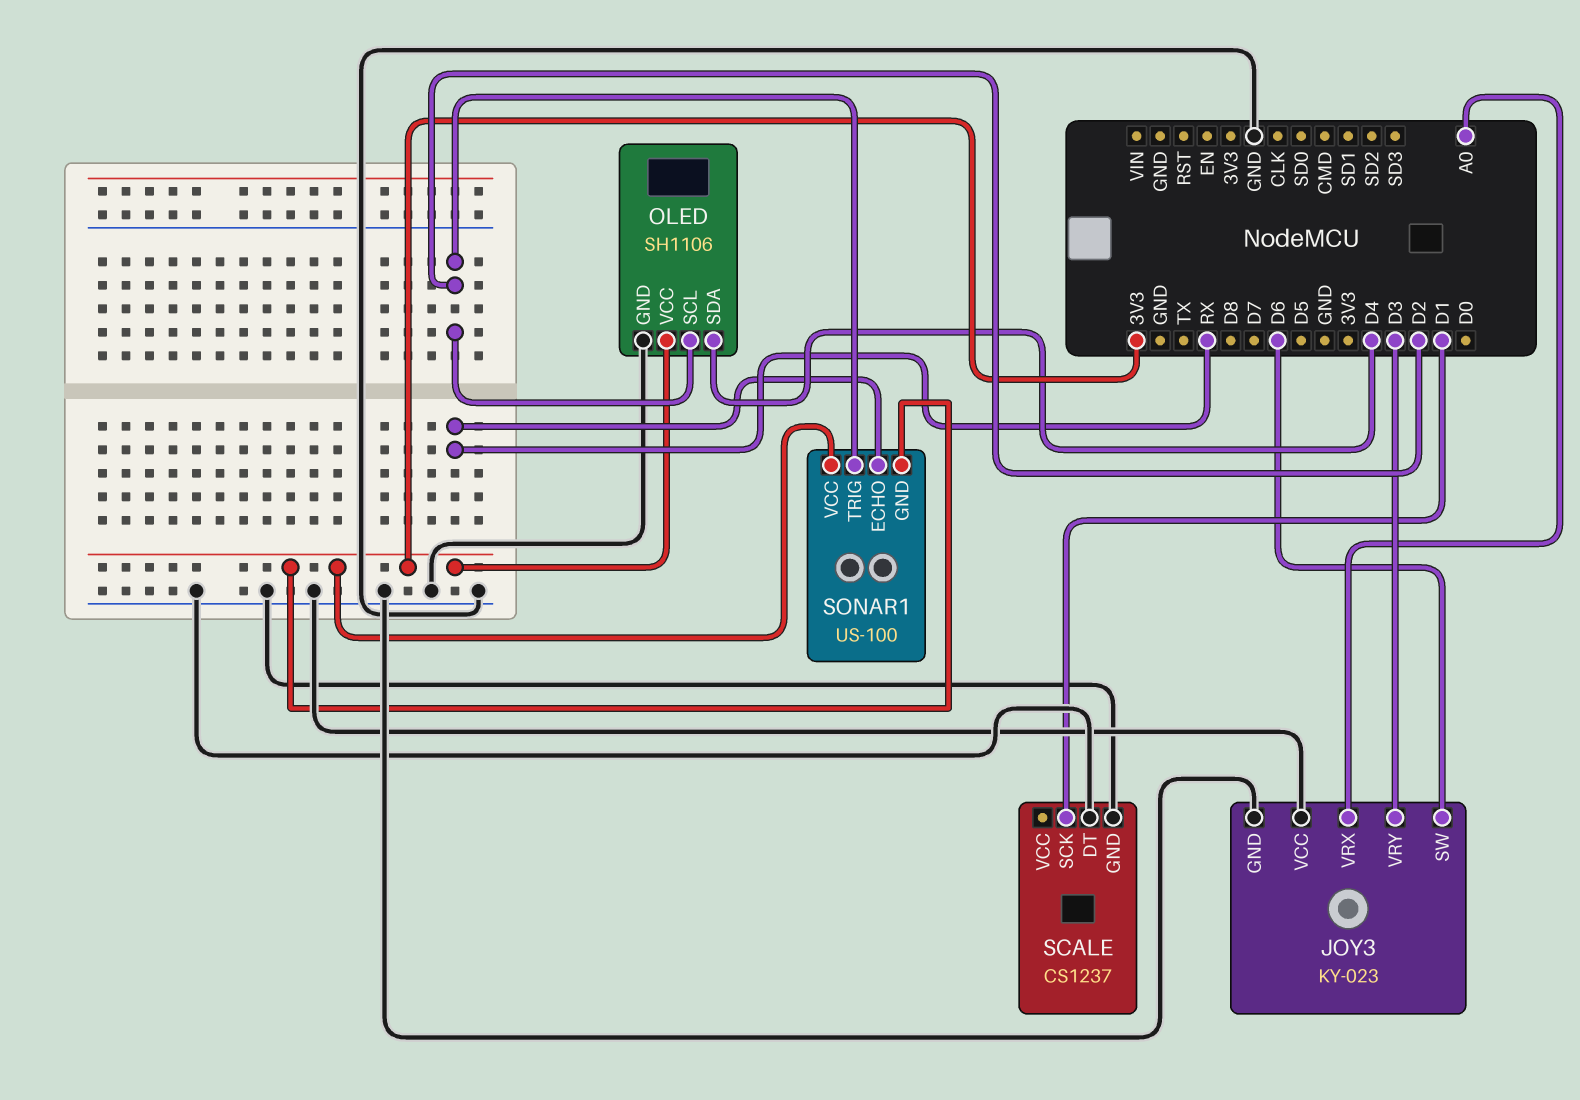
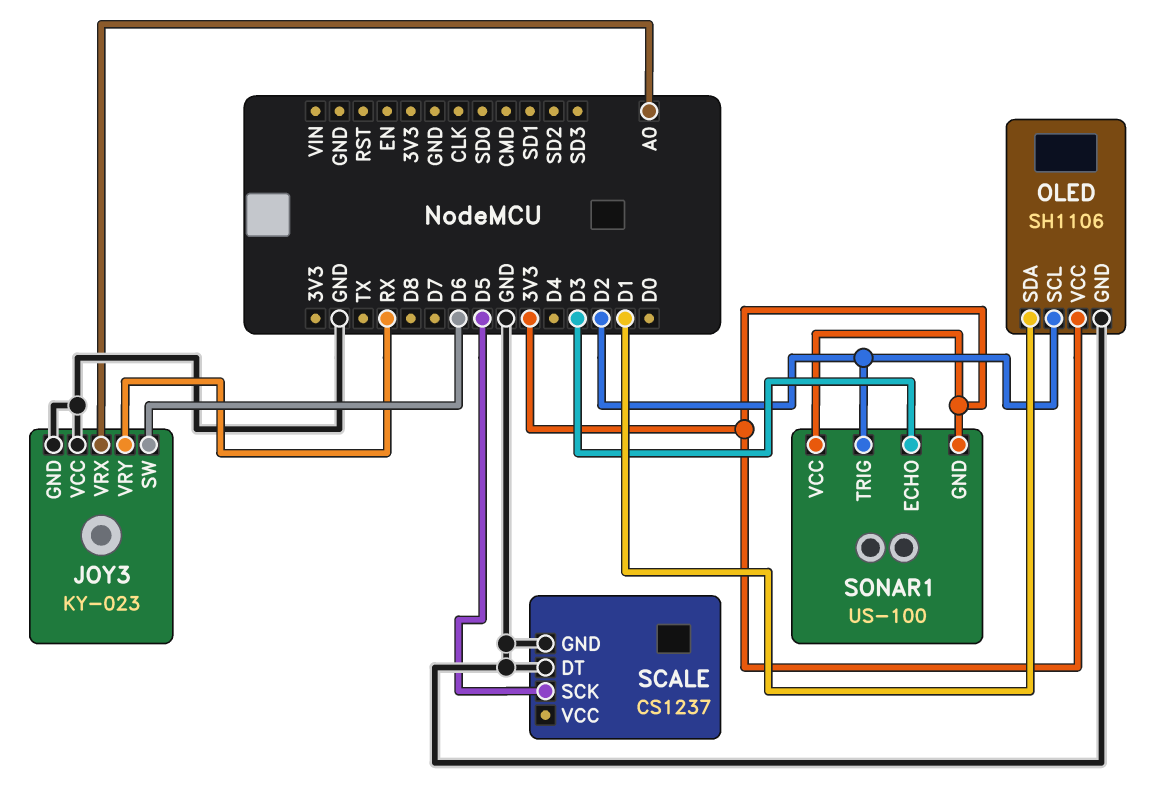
JOY3 pin VRY: D3 -> RX
OLED pin SDA: D4 -> D1
SCALE pin SCK: D1 -> D5
SONAR1 pin ECHO: RX -> D3

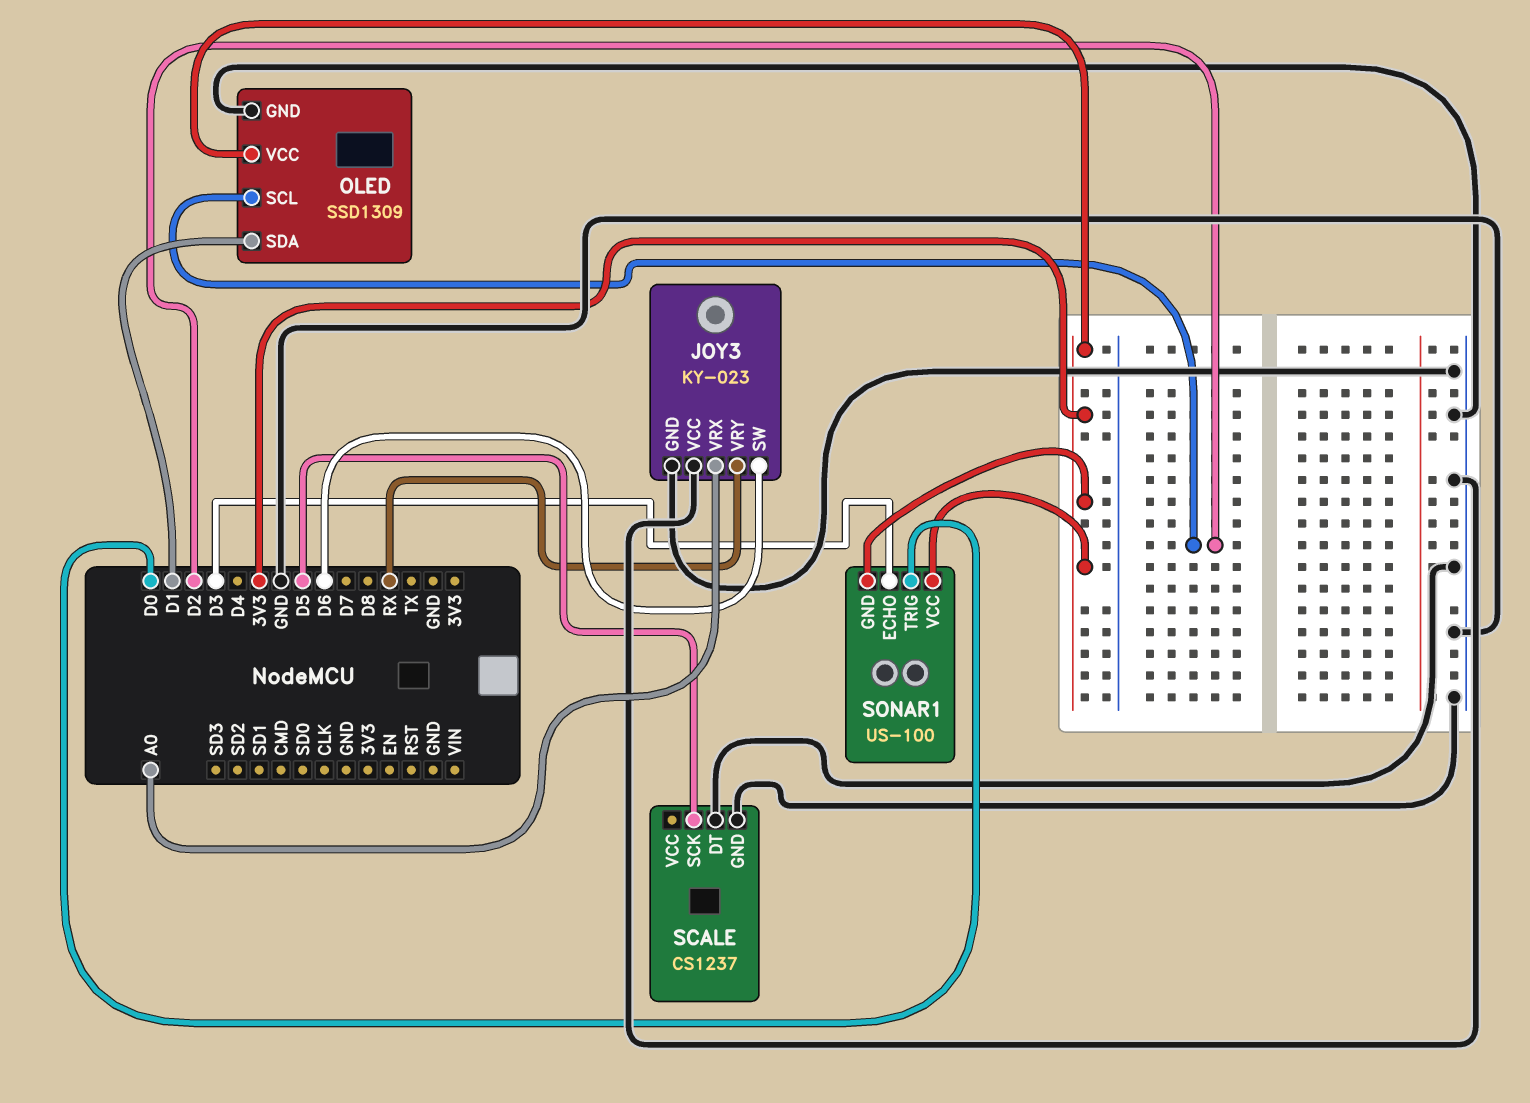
OLED: SH1106 -> SSD1309
SONAR1 pin TRIG: D2 -> D0

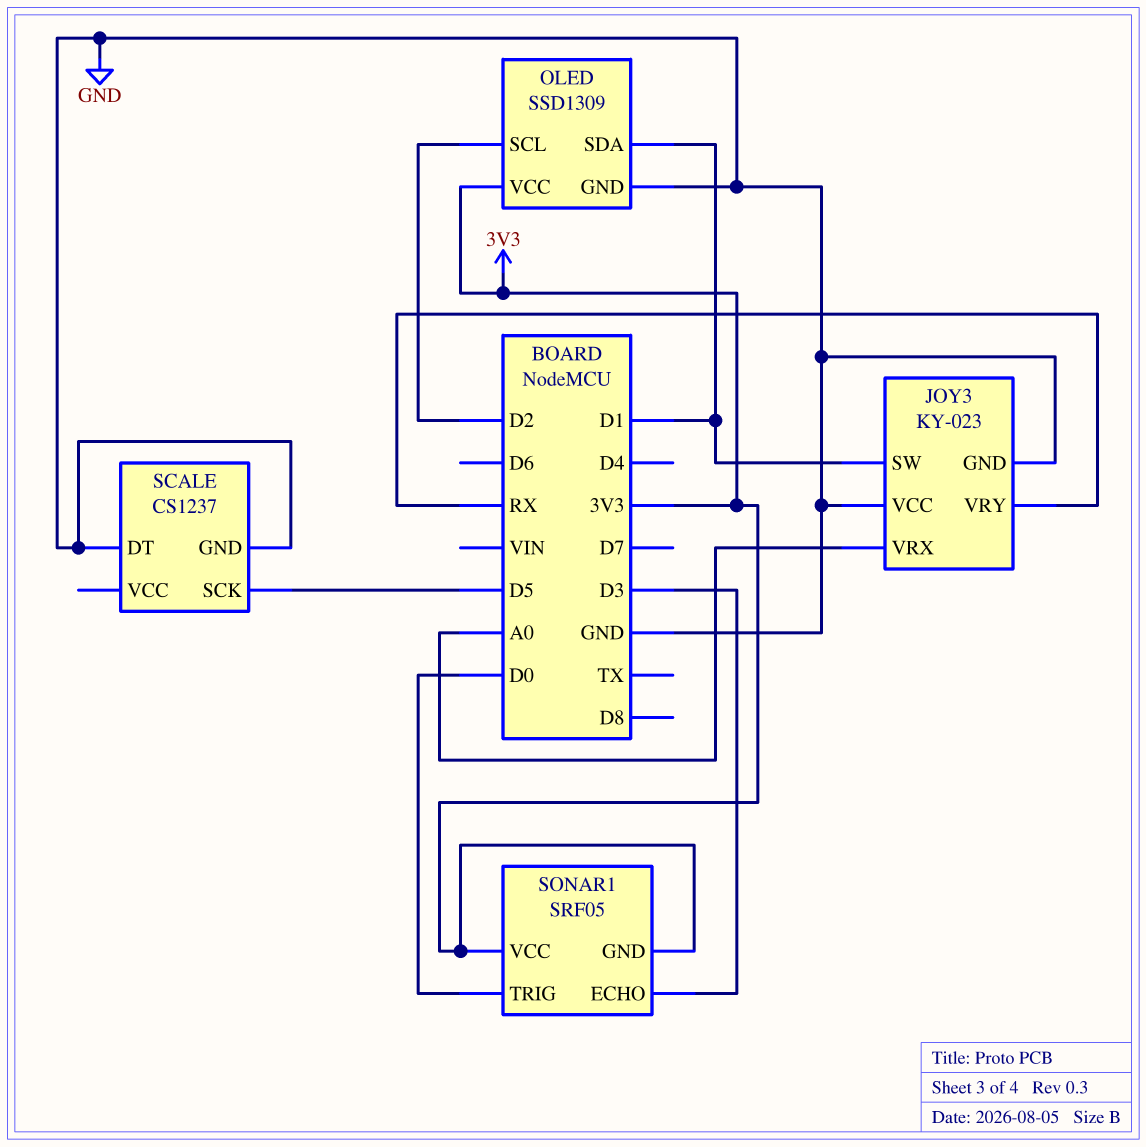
JOY3 pin SW: D6 -> D1
SONAR1: US-100 -> SRF05

